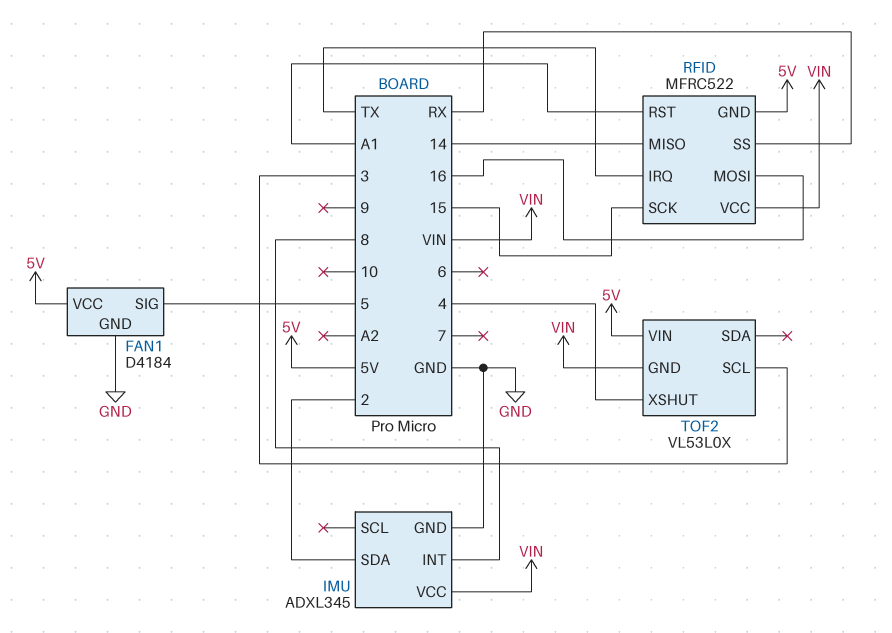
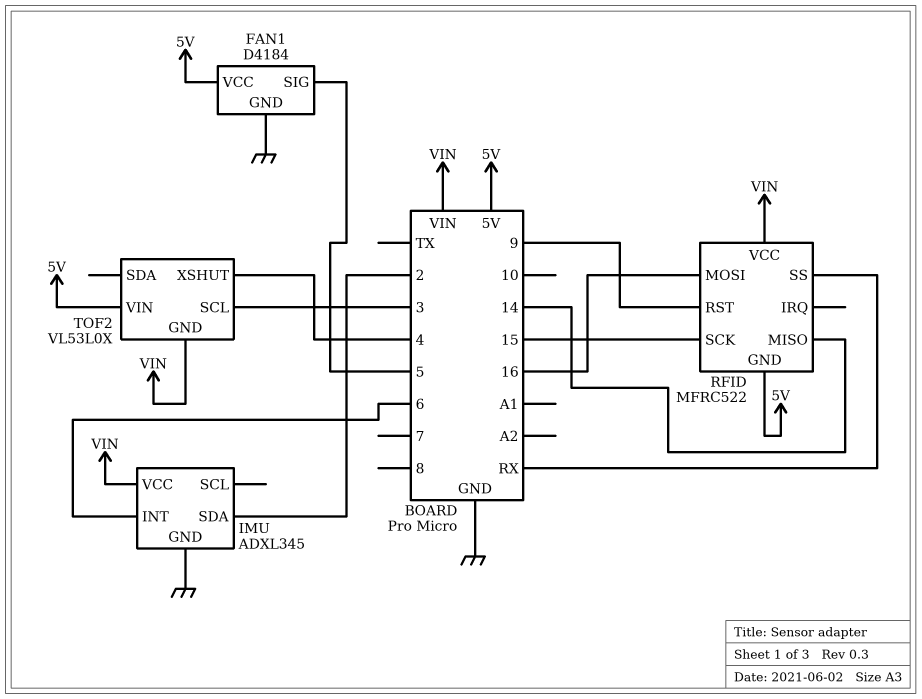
IMU pin INT: 8 -> 6
RFID pin IRQ: TX -> none
RFID pin RST: A1 -> 9

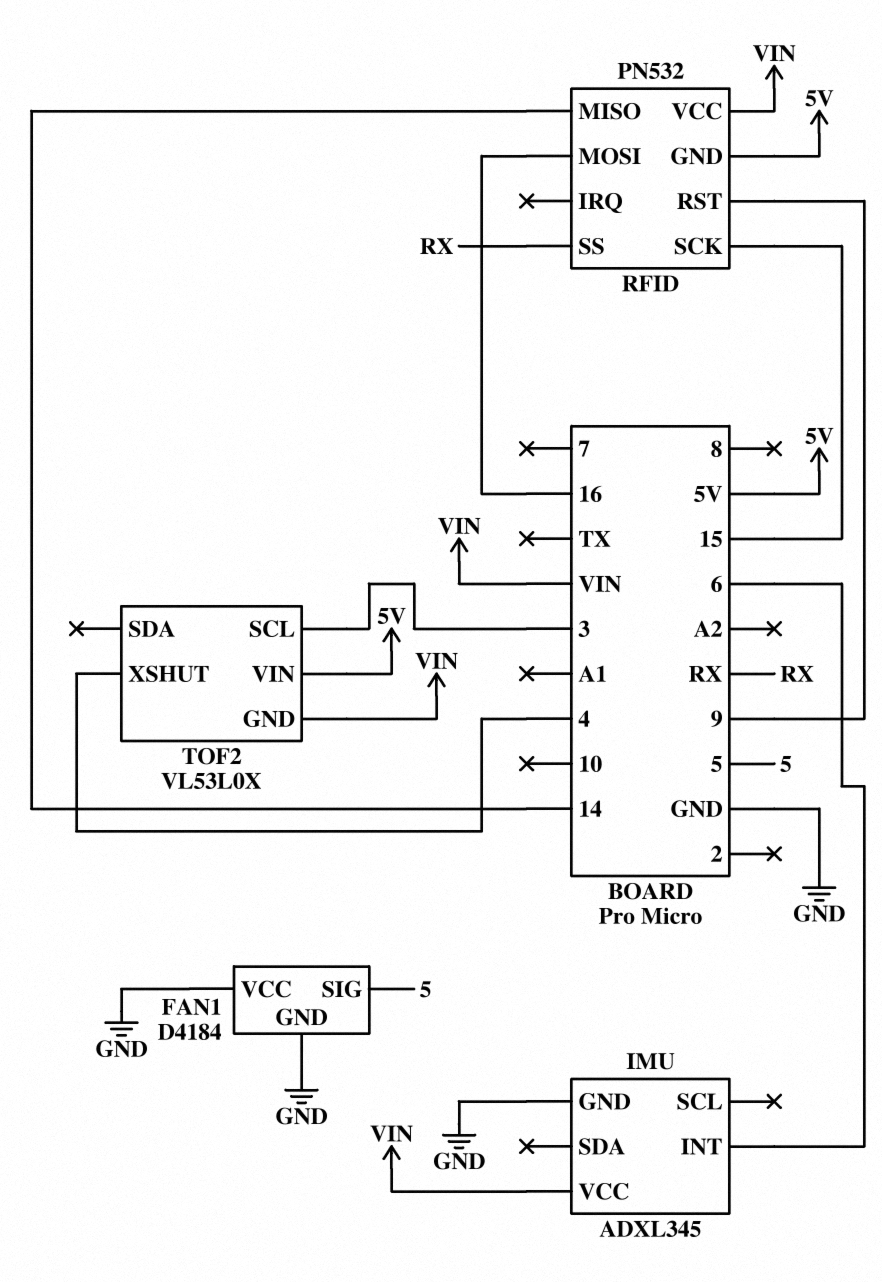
FAN1 pin VCC: 5V -> GND
IMU pin SDA: 2 -> none
RFID: MFRC522 -> PN532

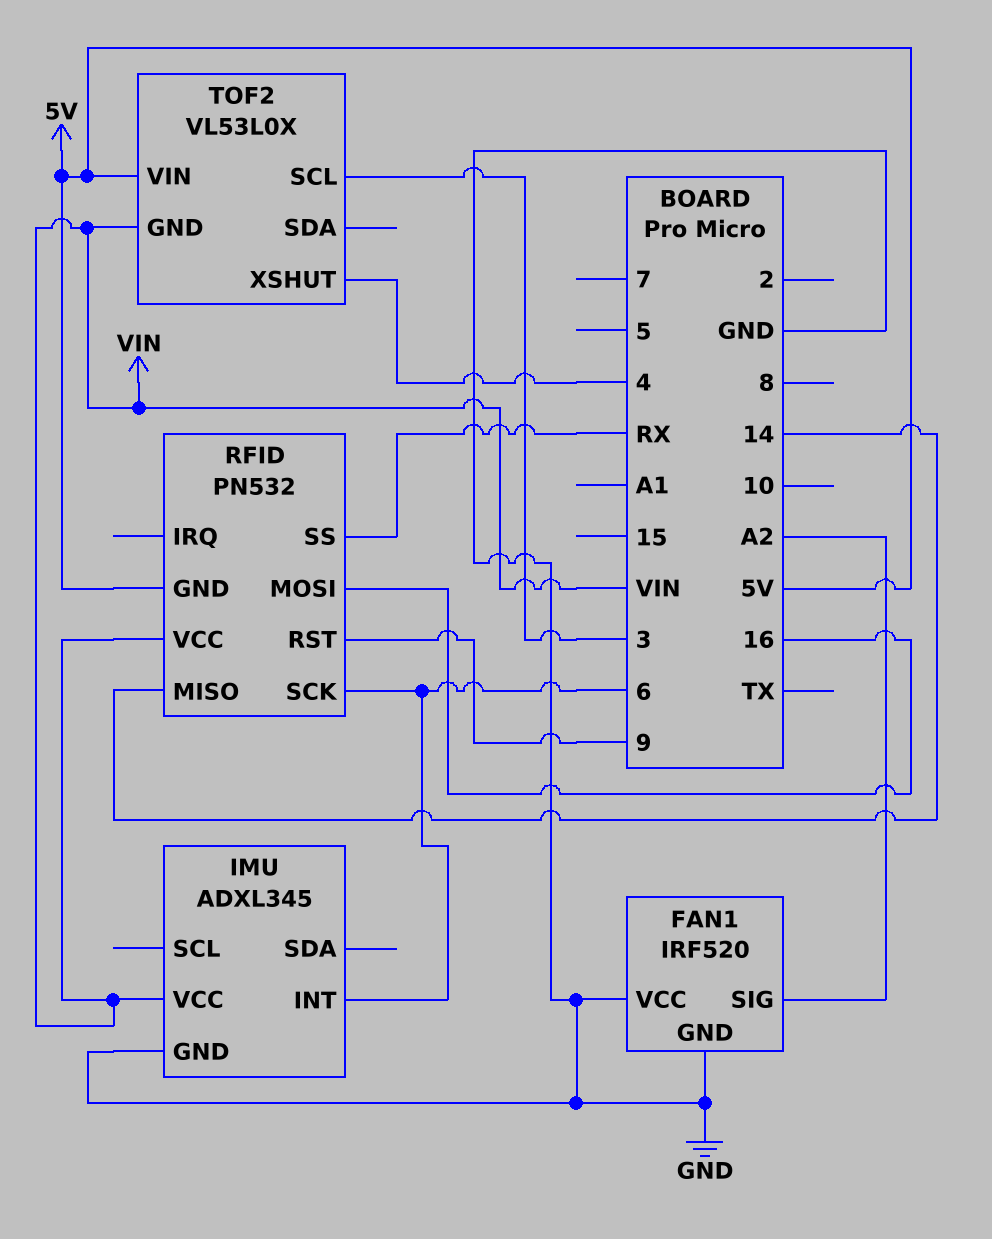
FAN1: D4184 -> IRF520
FAN1 pin SIG: 5 -> A2
RFID pin SCK: 15 -> 6

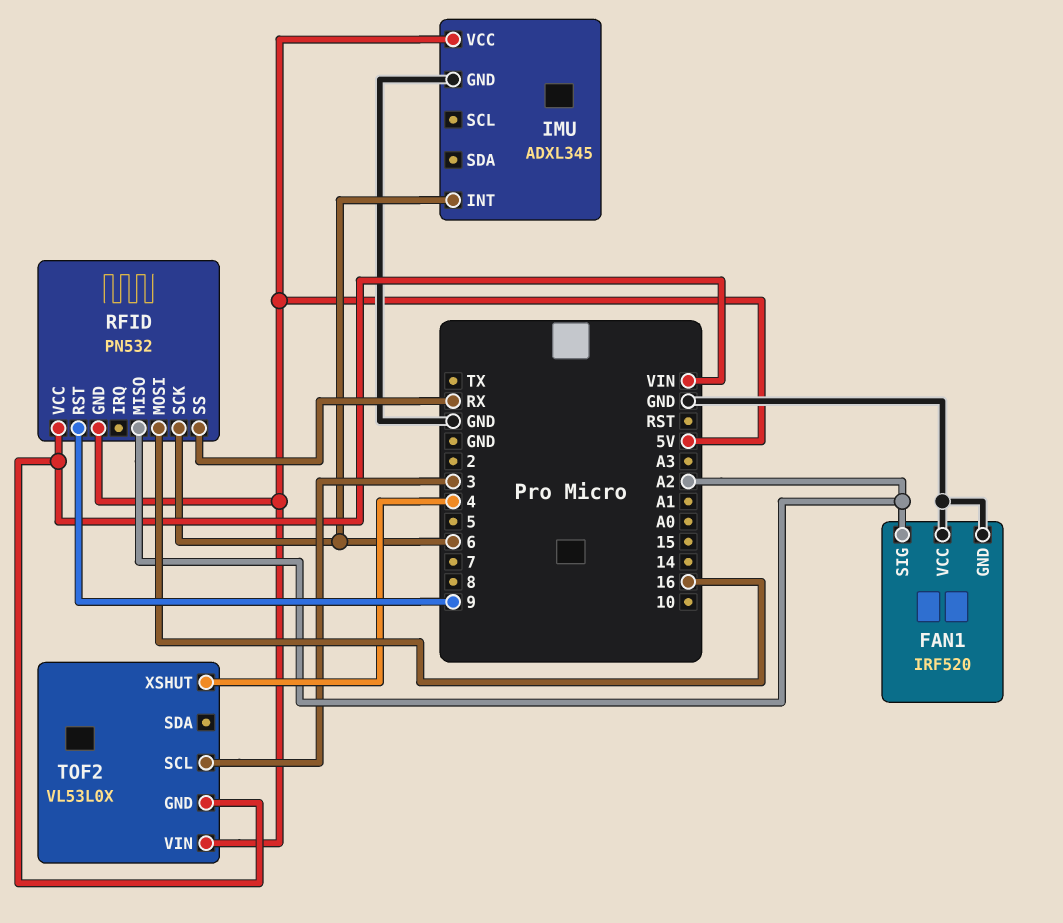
IMU pin VCC: VIN -> 5V
RFID pin MISO: 14 -> A2

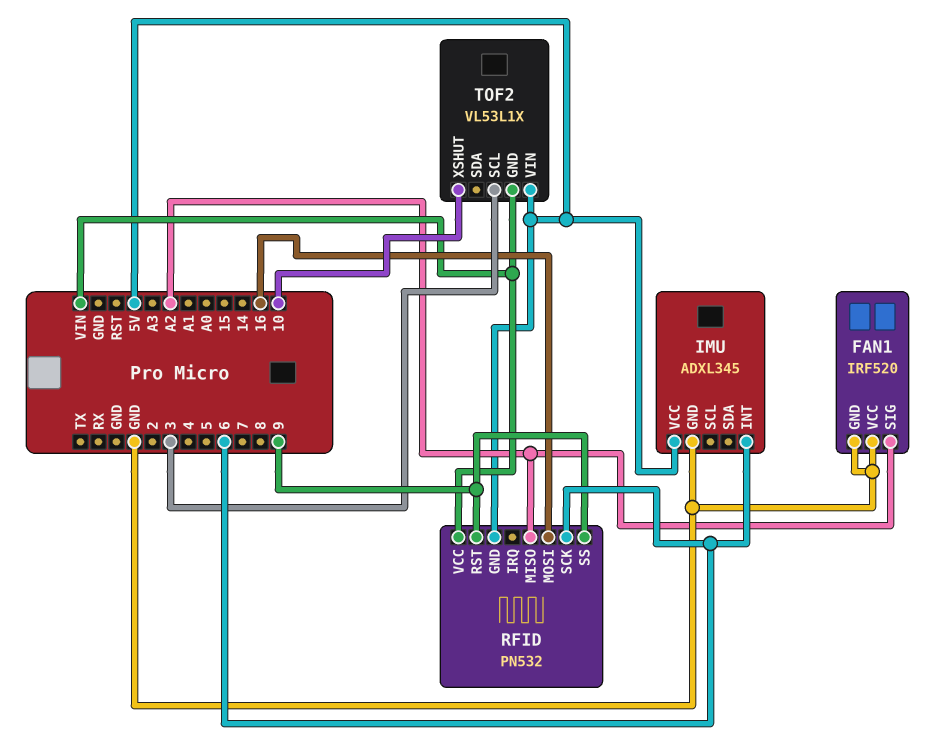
RFID pin SS: RX -> 9
TOF2: VL53L0X -> VL53L1X
TOF2 pin XSHUT: 4 -> 10

